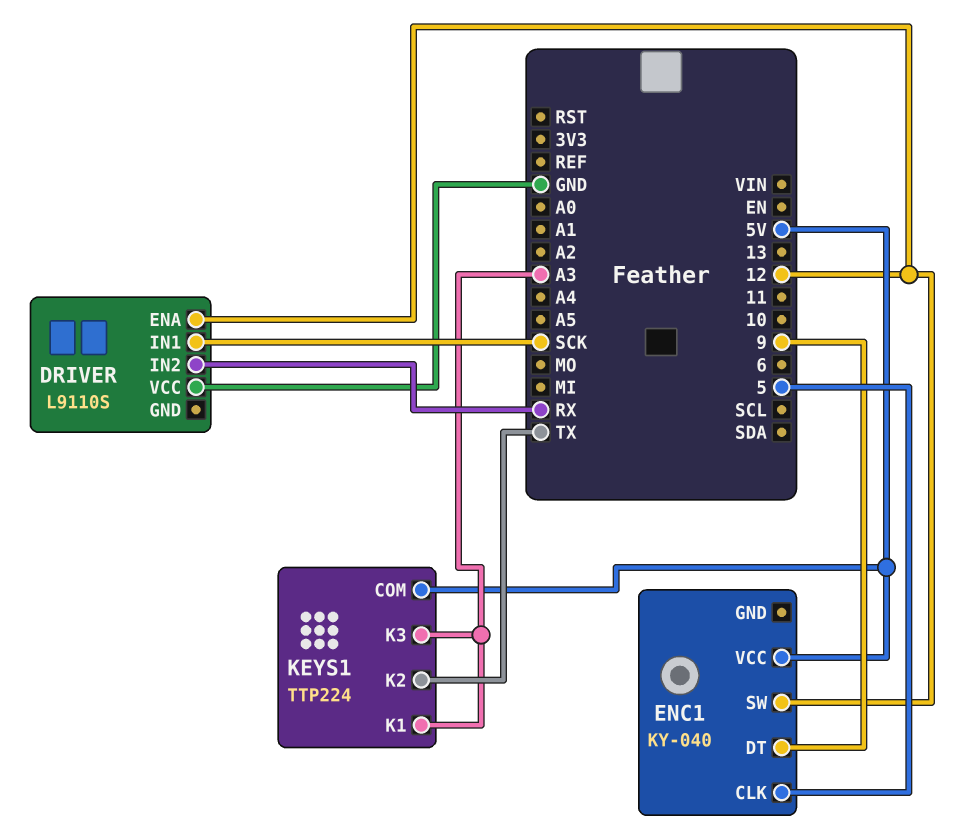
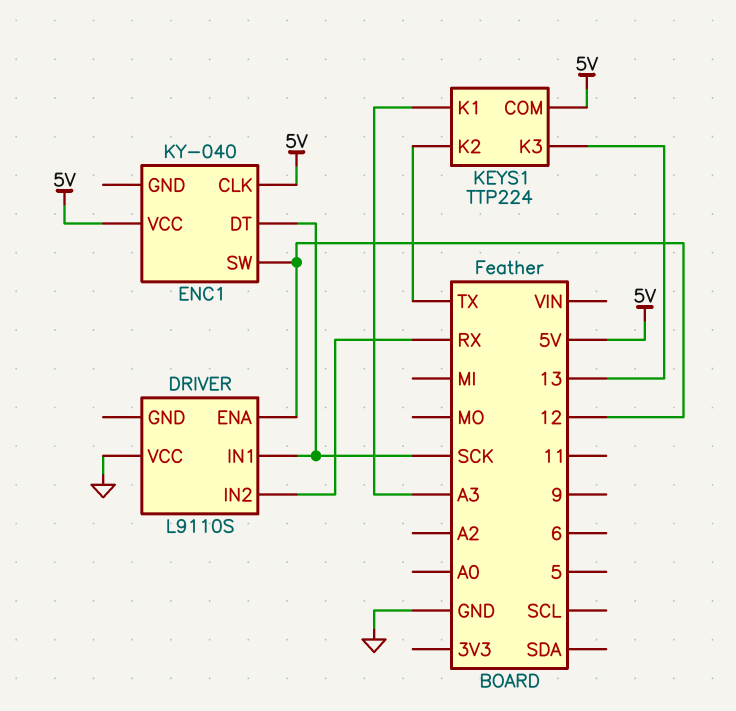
ENC1 pin CLK: 5 -> 5V
ENC1 pin DT: 9 -> SCK
KEYS1 pin K3: A3 -> 13

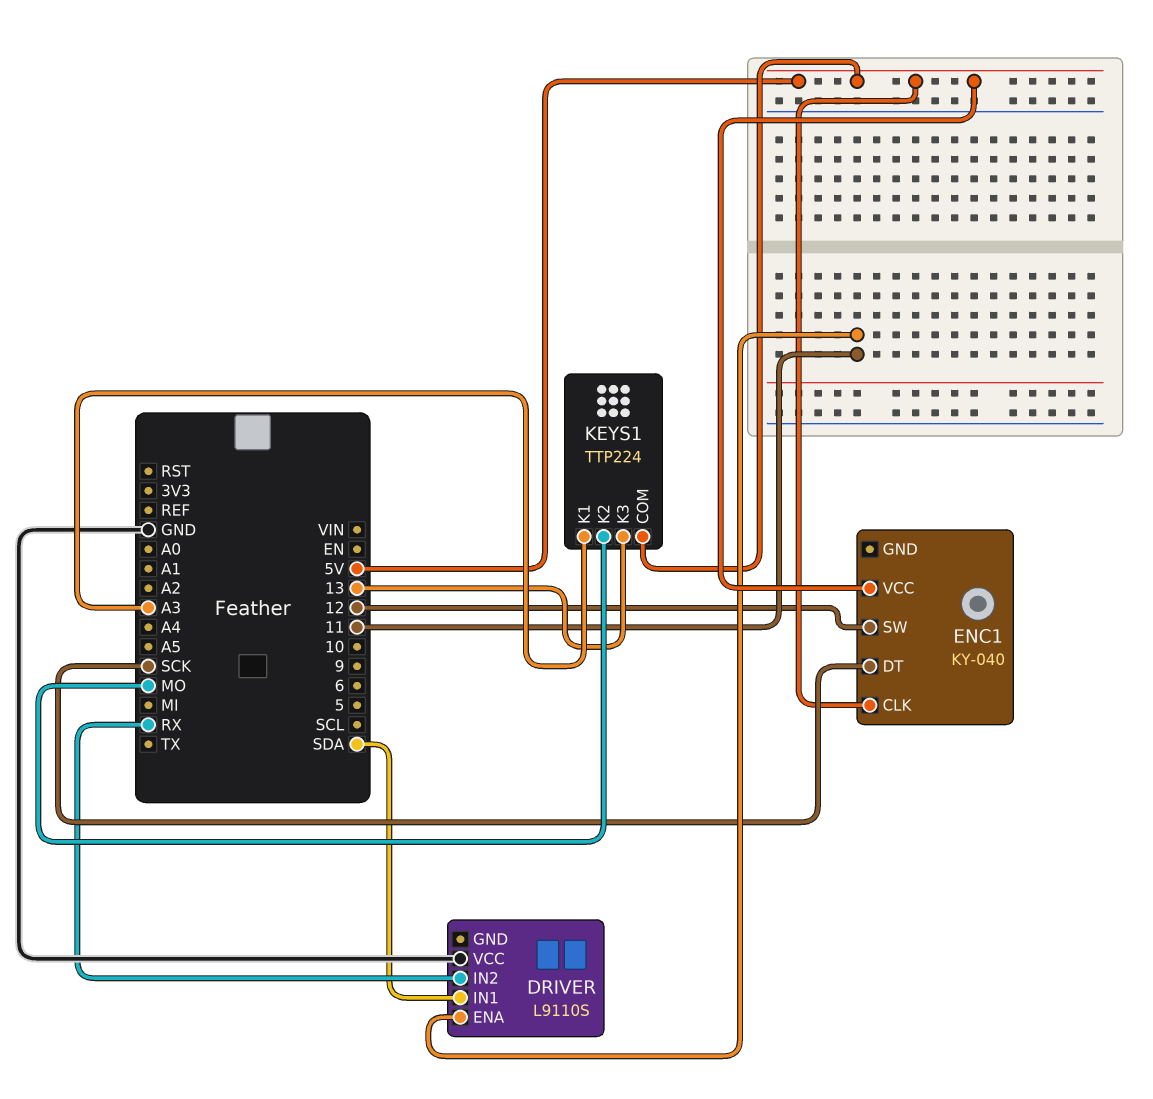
DRIVER pin ENA: 12 -> 11
DRIVER pin IN1: SCK -> SDA
KEYS1 pin K2: TX -> MO

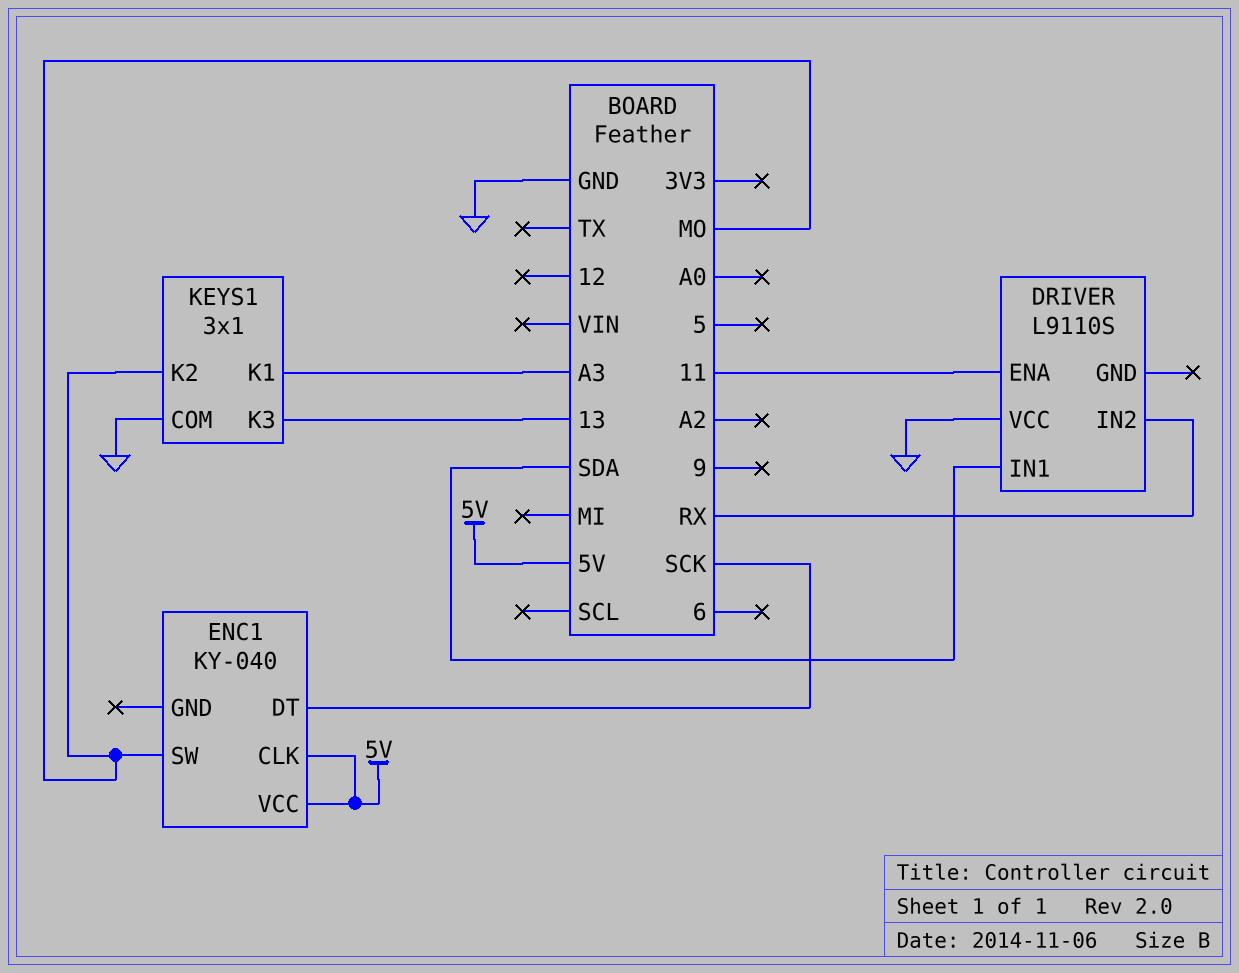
ENC1 pin SW: 12 -> MO
KEYS1: TTP224 -> 3x1
KEYS1 pin COM: 5V -> GND

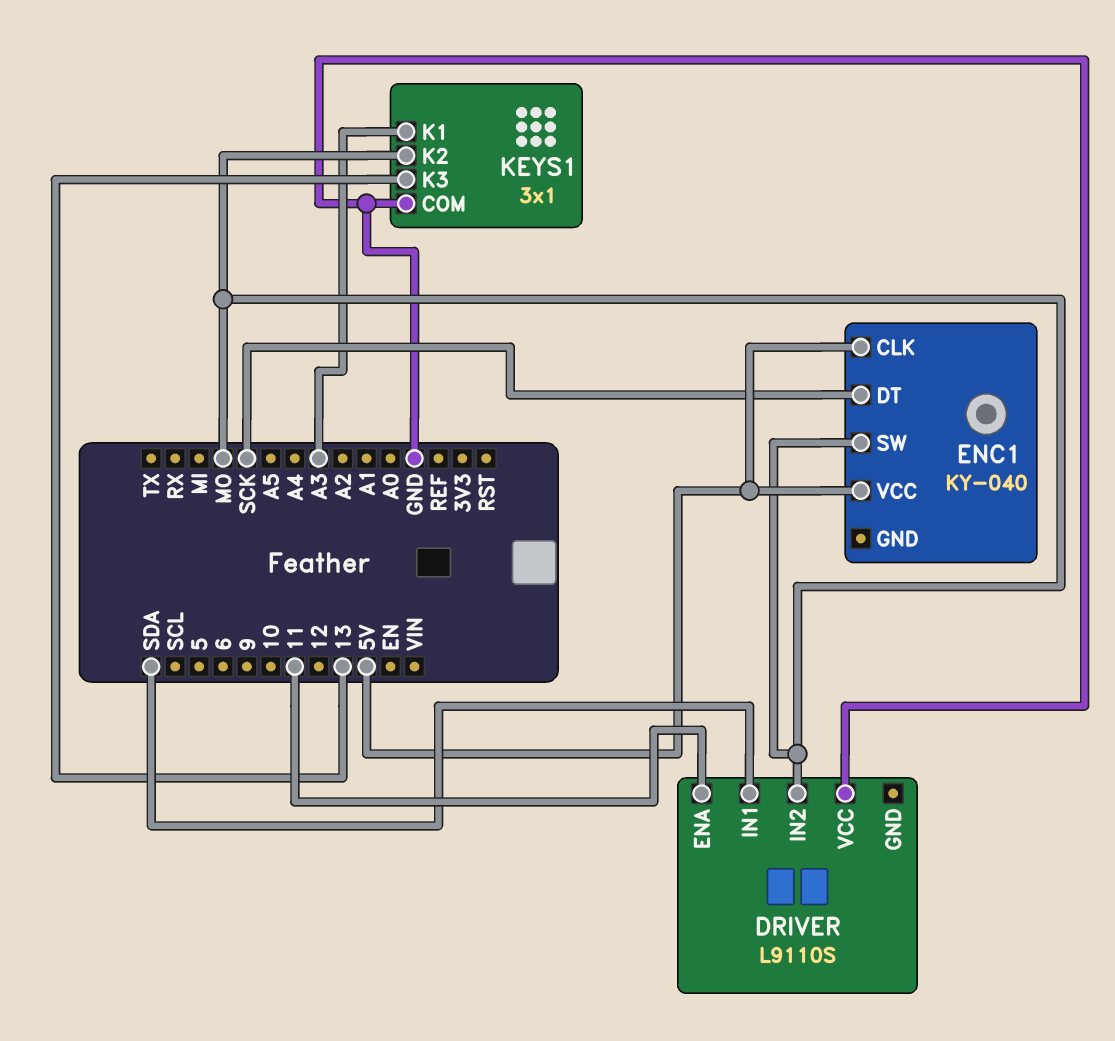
DRIVER pin IN2: RX -> MO

